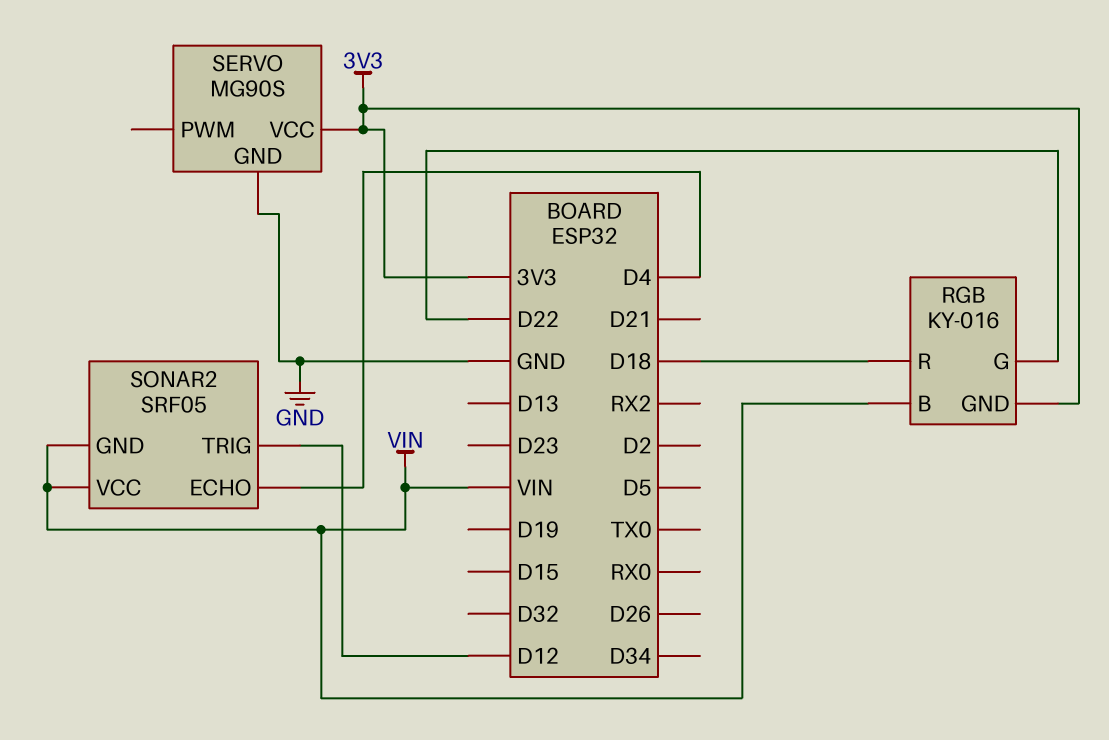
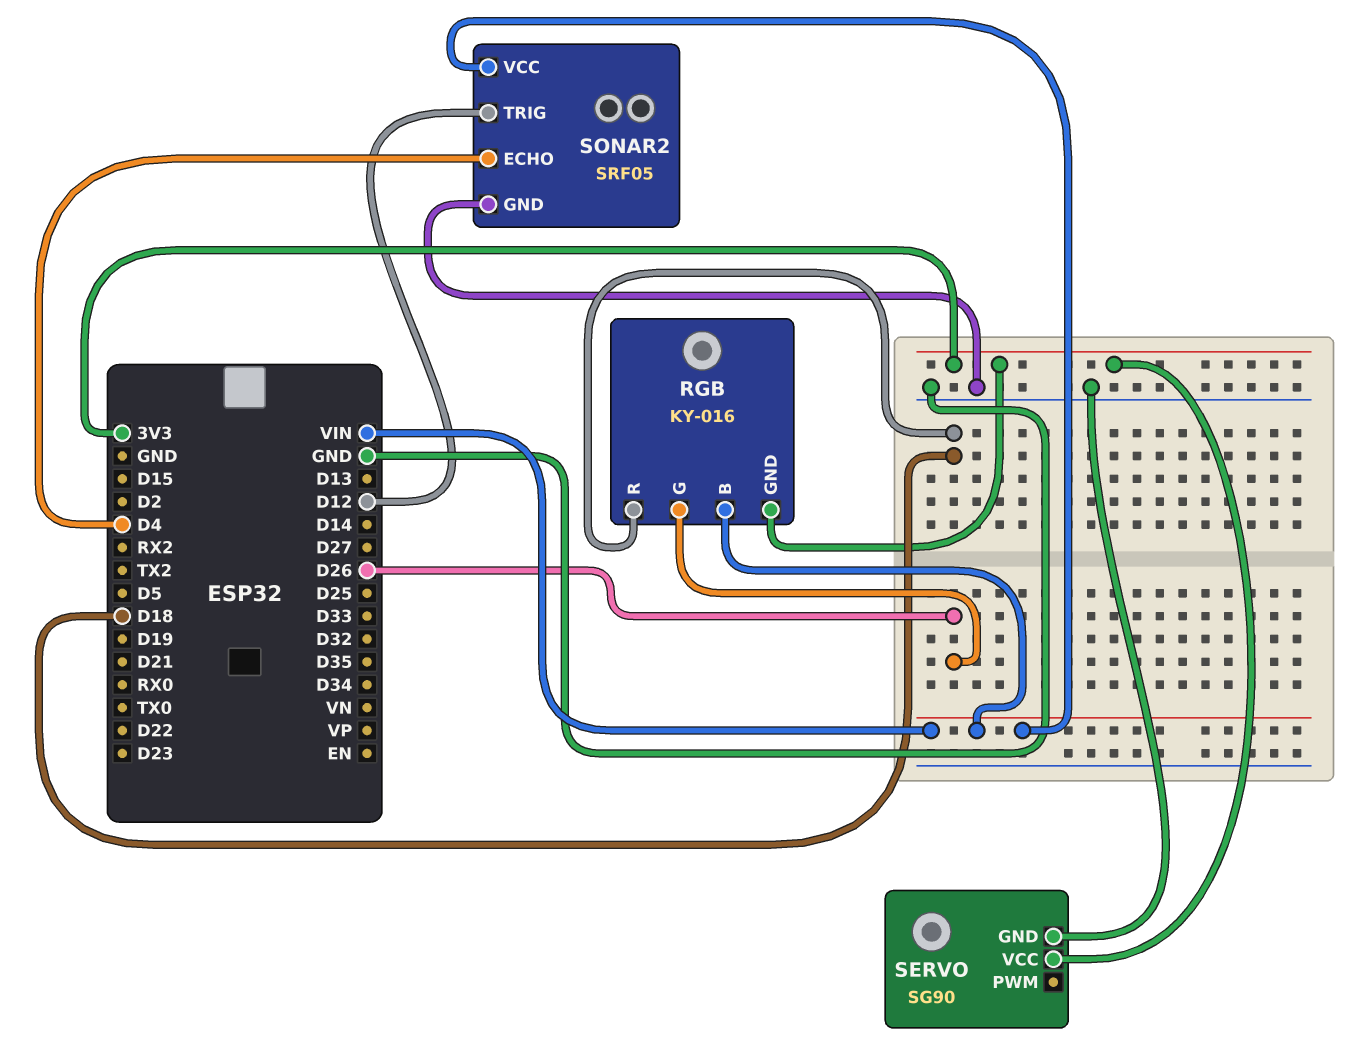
RGB pin G: D22 -> D26
SERVO: MG90S -> SG90
SONAR2 pin GND: VIN -> GND

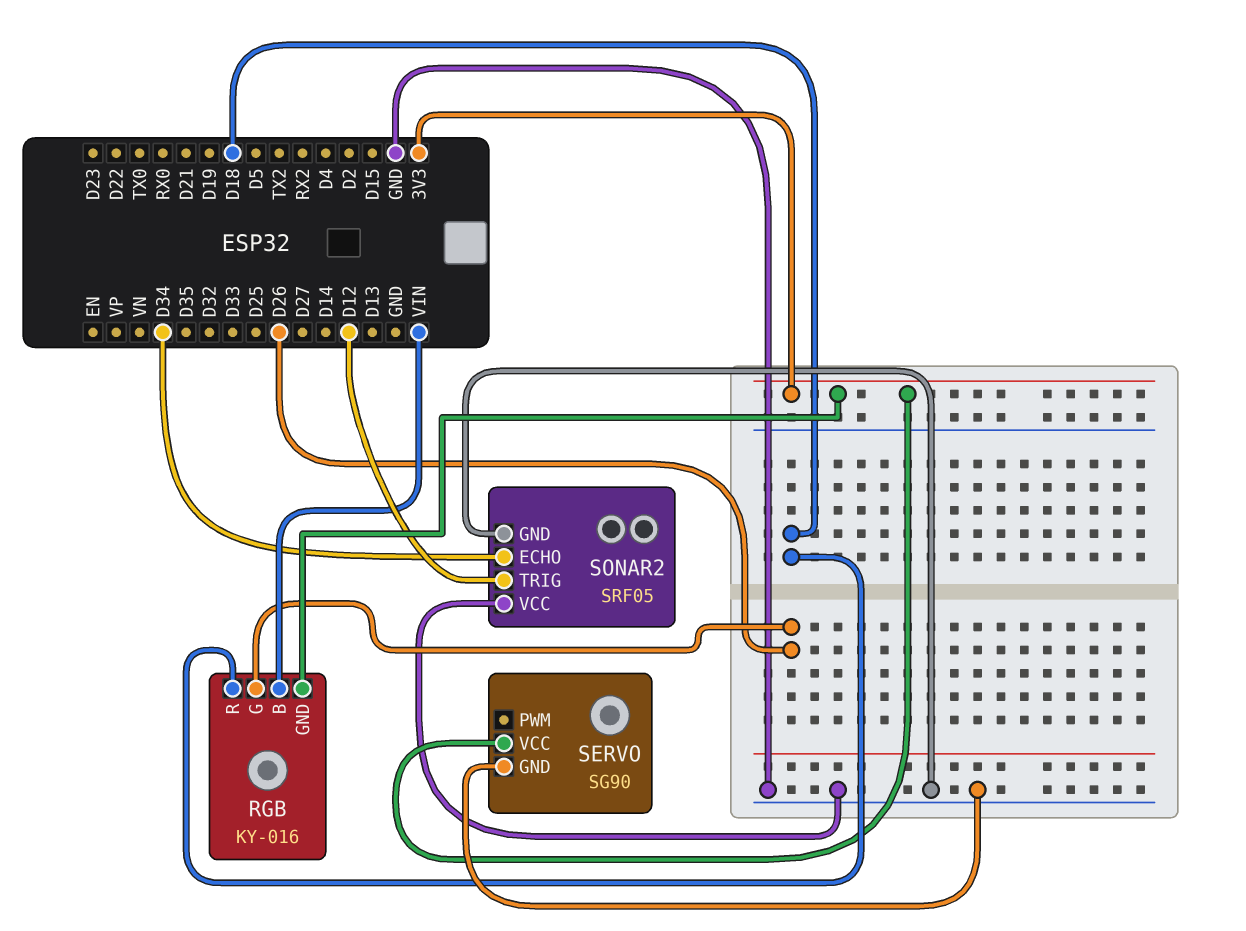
SONAR2 pin ECHO: D4 -> D34
SONAR2 pin VCC: VIN -> GND

